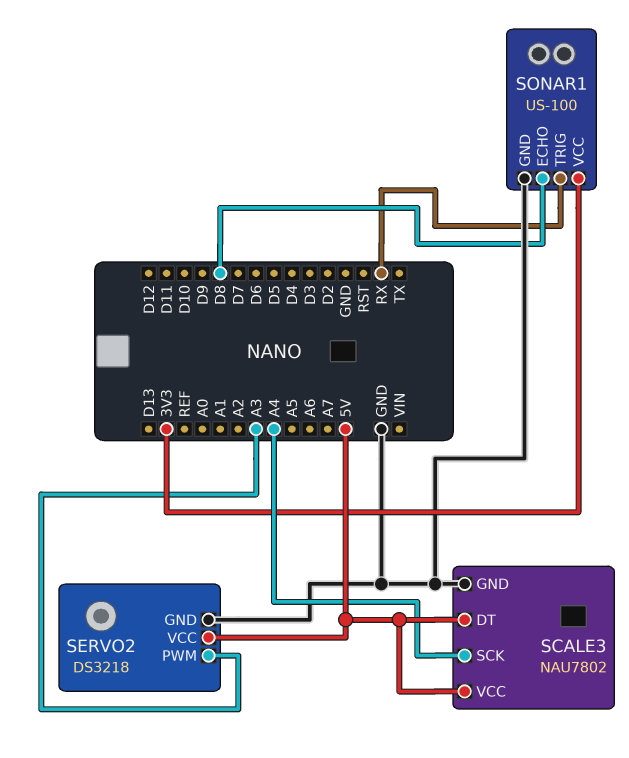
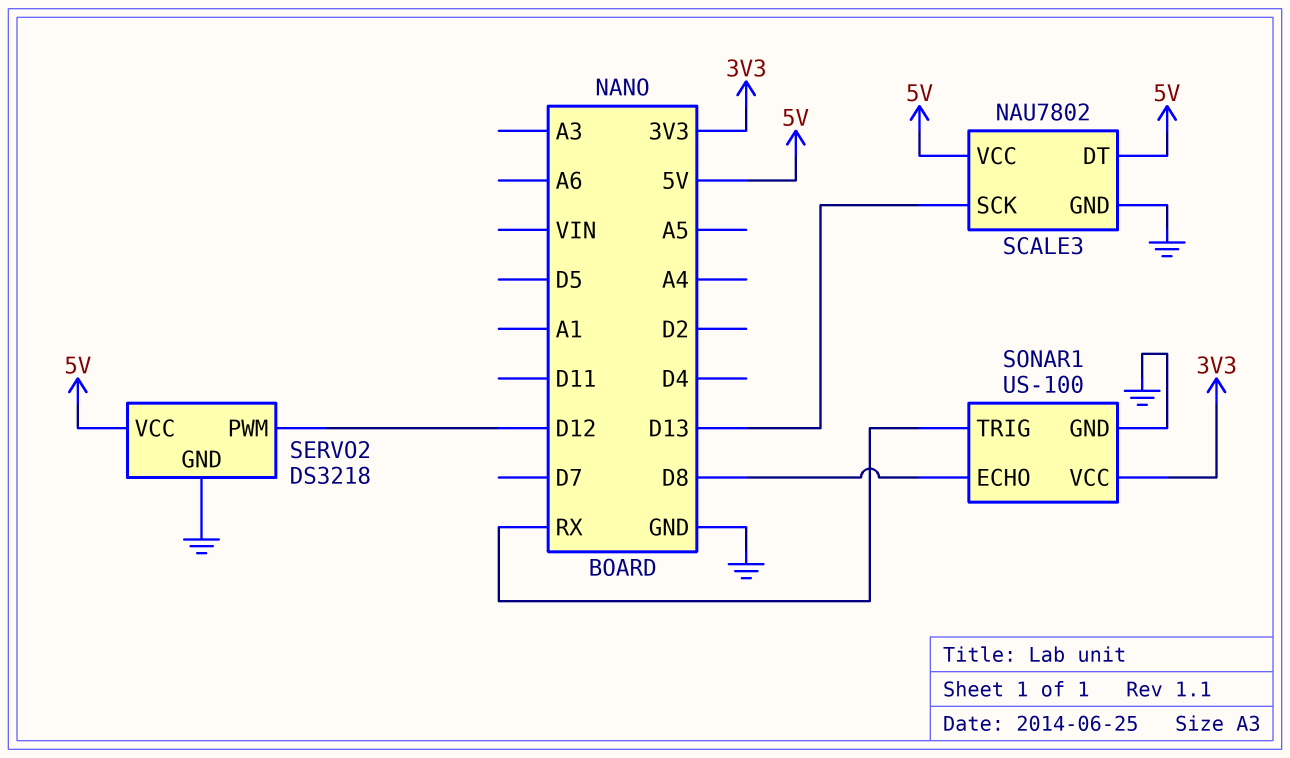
SCALE3 pin SCK: A4 -> D13
SERVO2 pin PWM: A3 -> D12

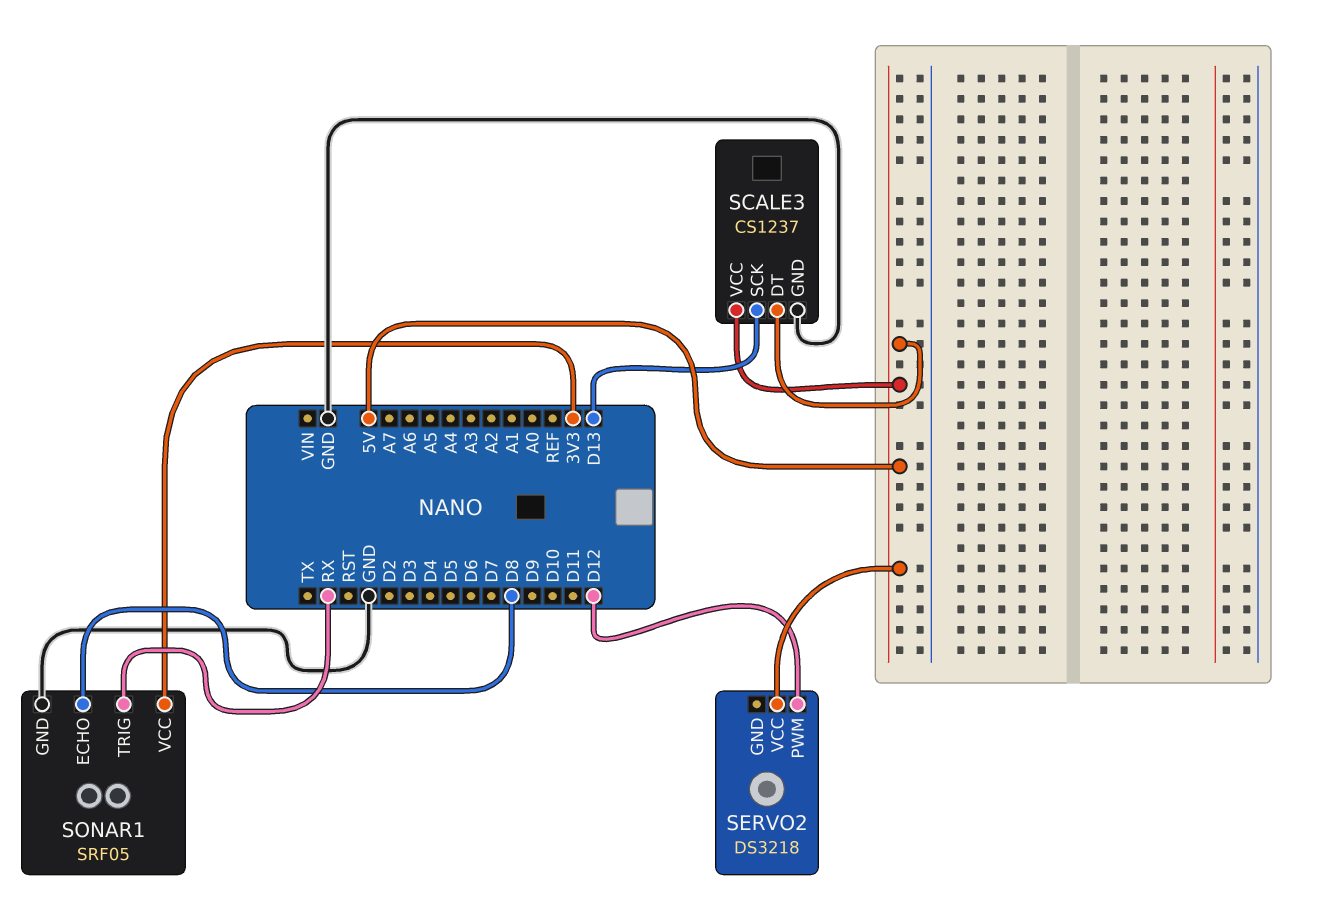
SCALE3: NAU7802 -> CS1237
SERVO2 pin GND: GND -> none
SONAR1: US-100 -> SRF05

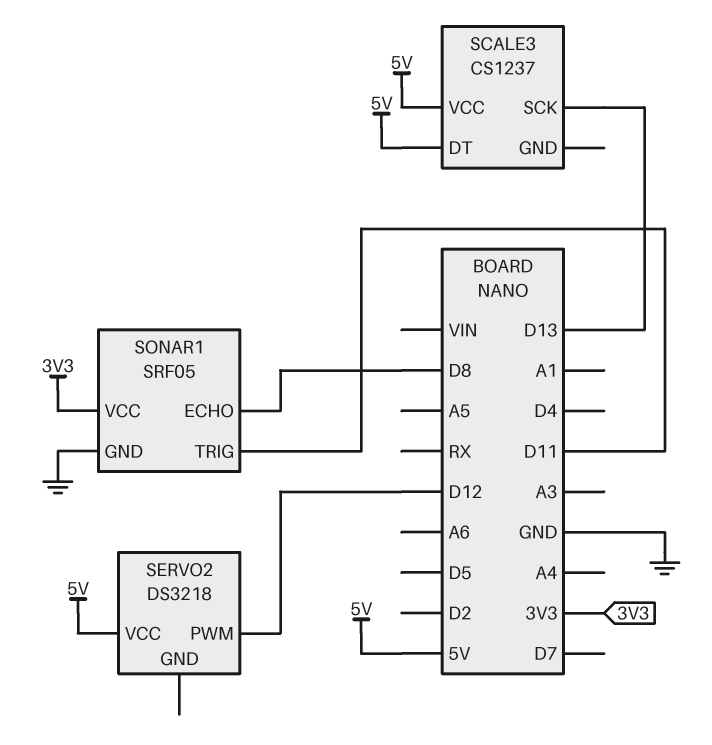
SCALE3 pin GND: GND -> none
SONAR1 pin TRIG: RX -> D11

